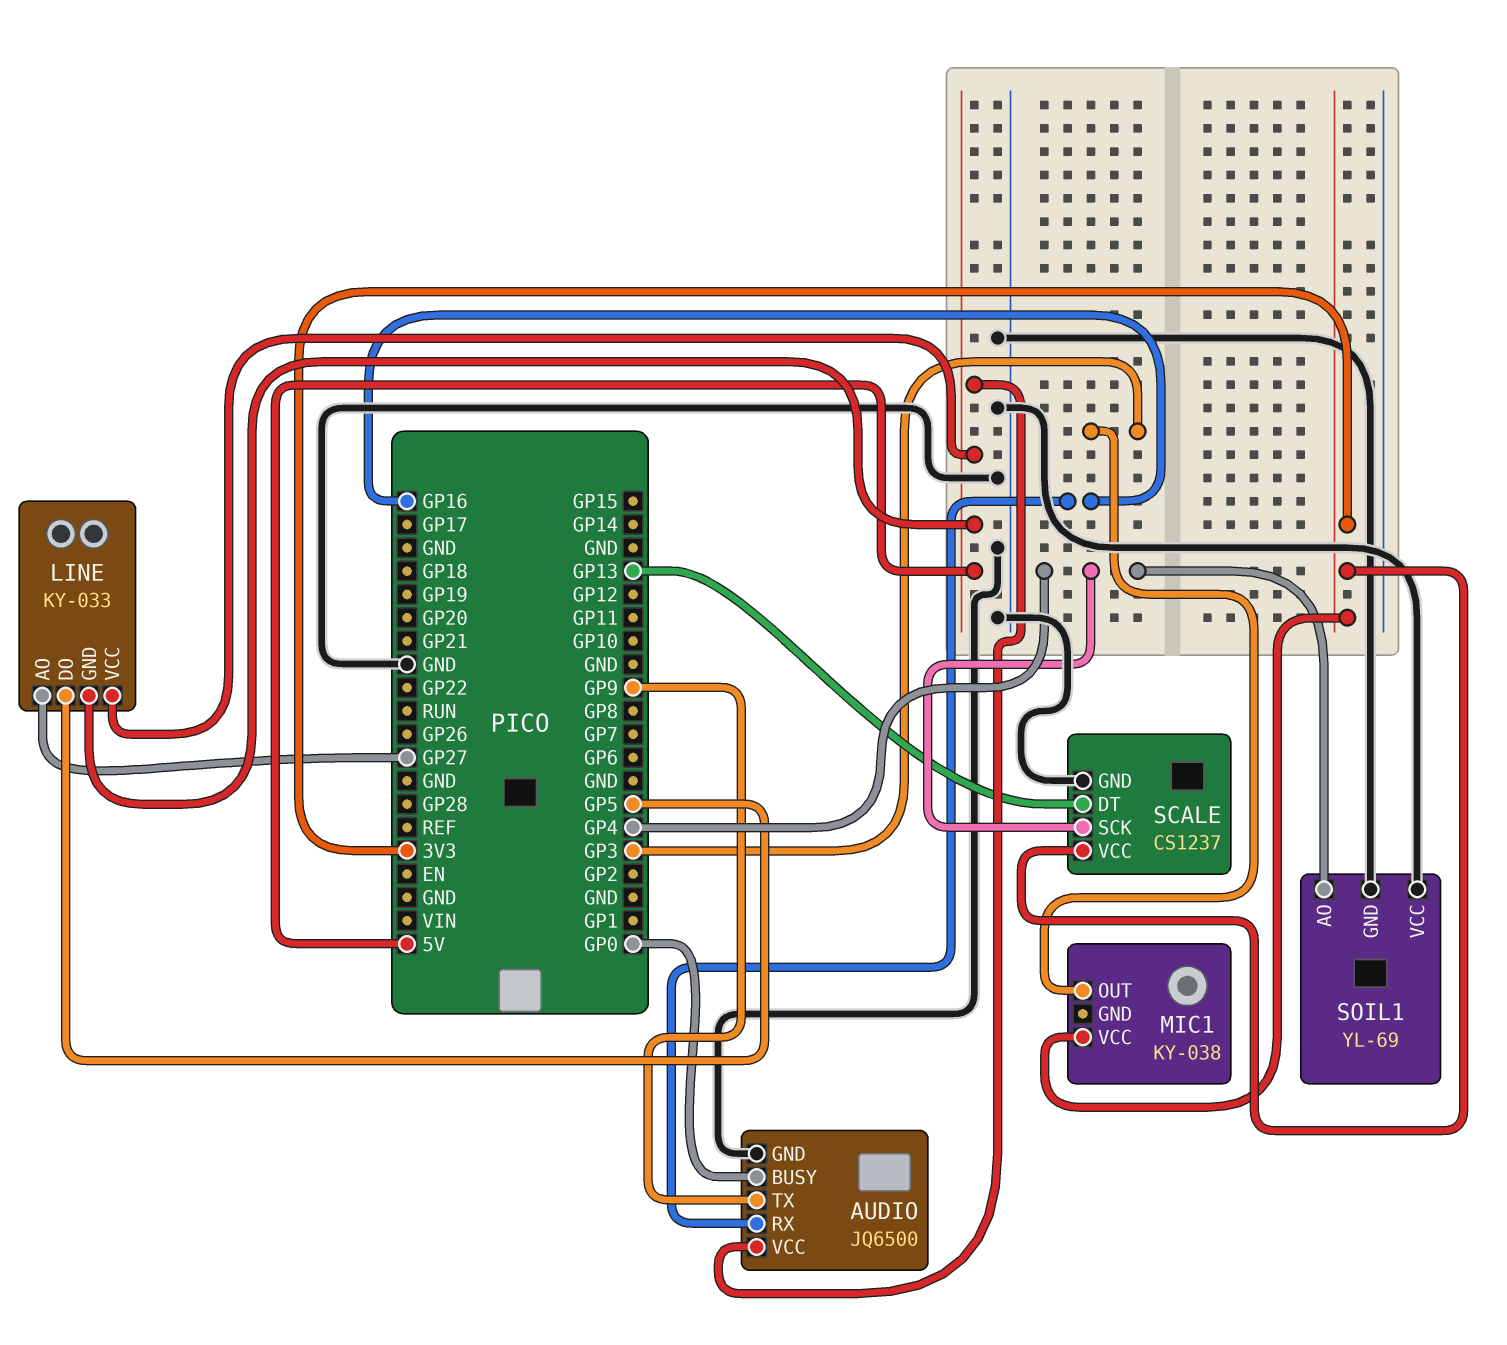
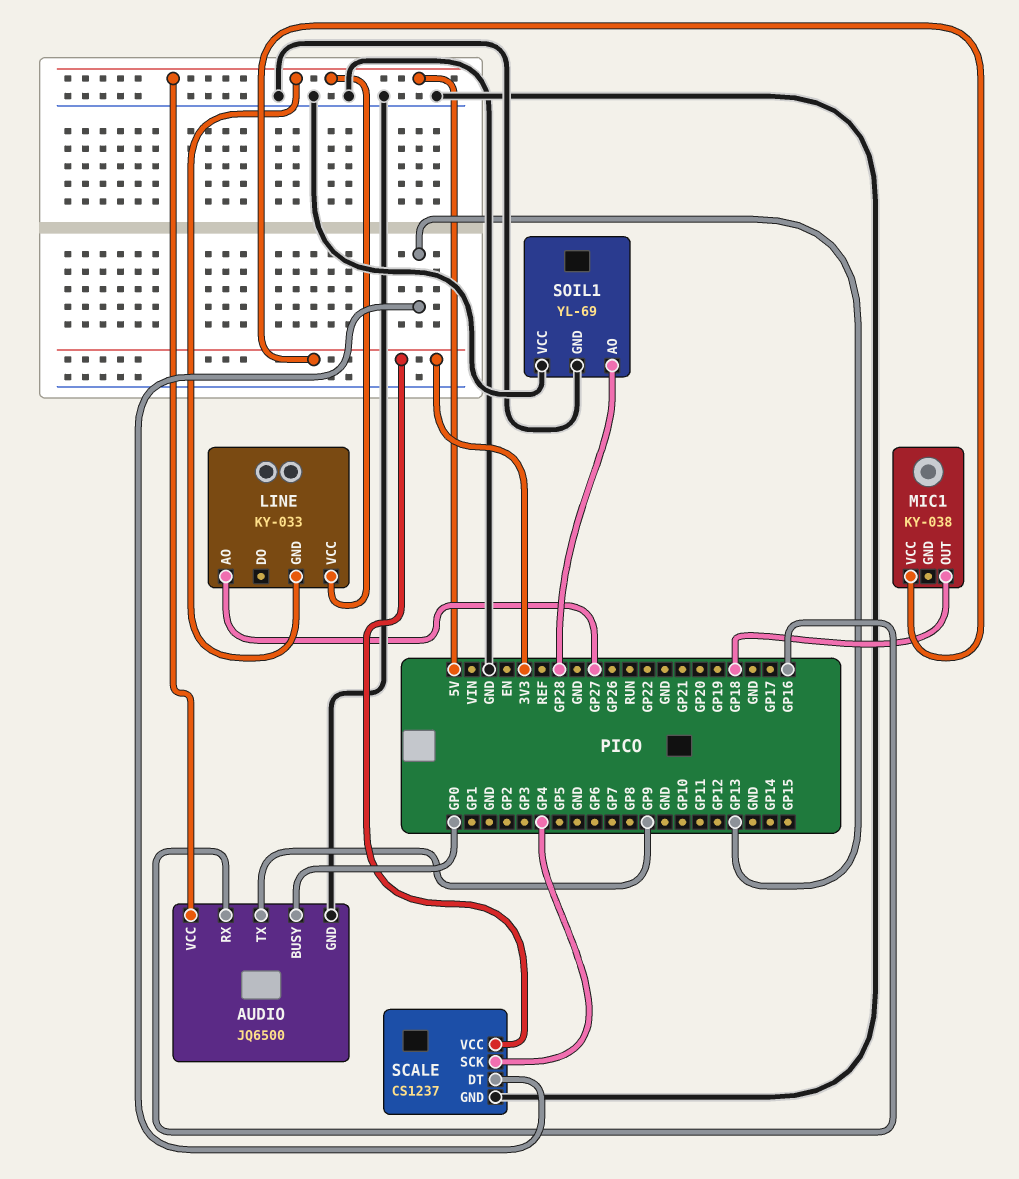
LINE pin DO: GP5 -> none
MIC1 pin OUT: GP3 -> GP18
SOIL1 pin AO: GP4 -> GP28

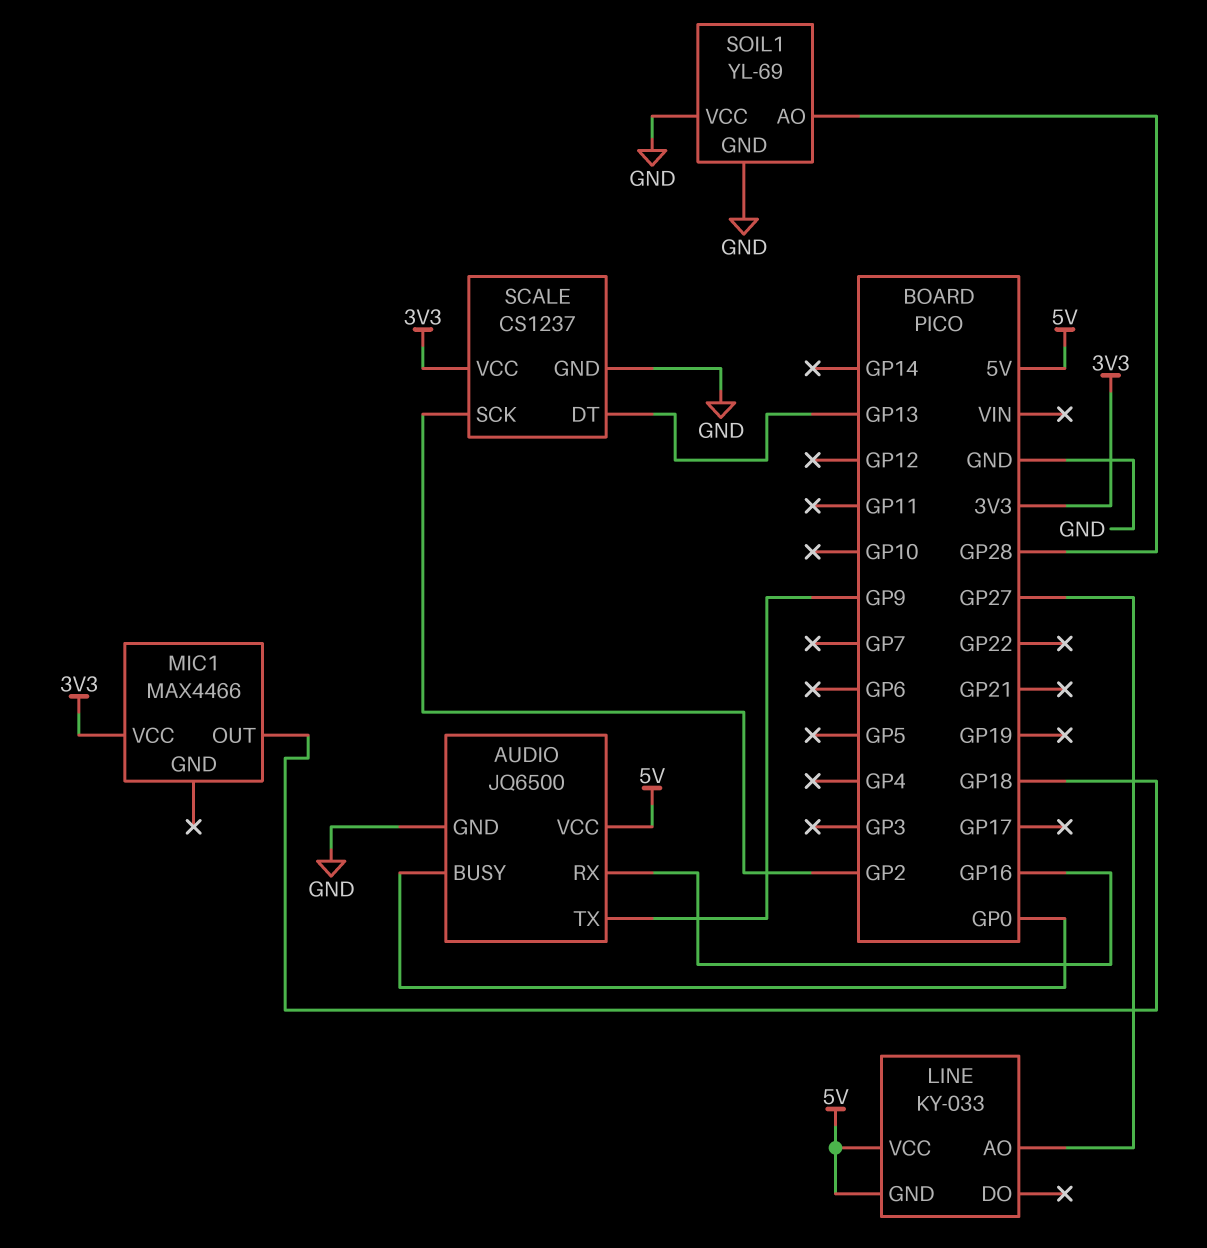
MIC1: KY-038 -> MAX4466
SCALE pin SCK: GP4 -> GP2

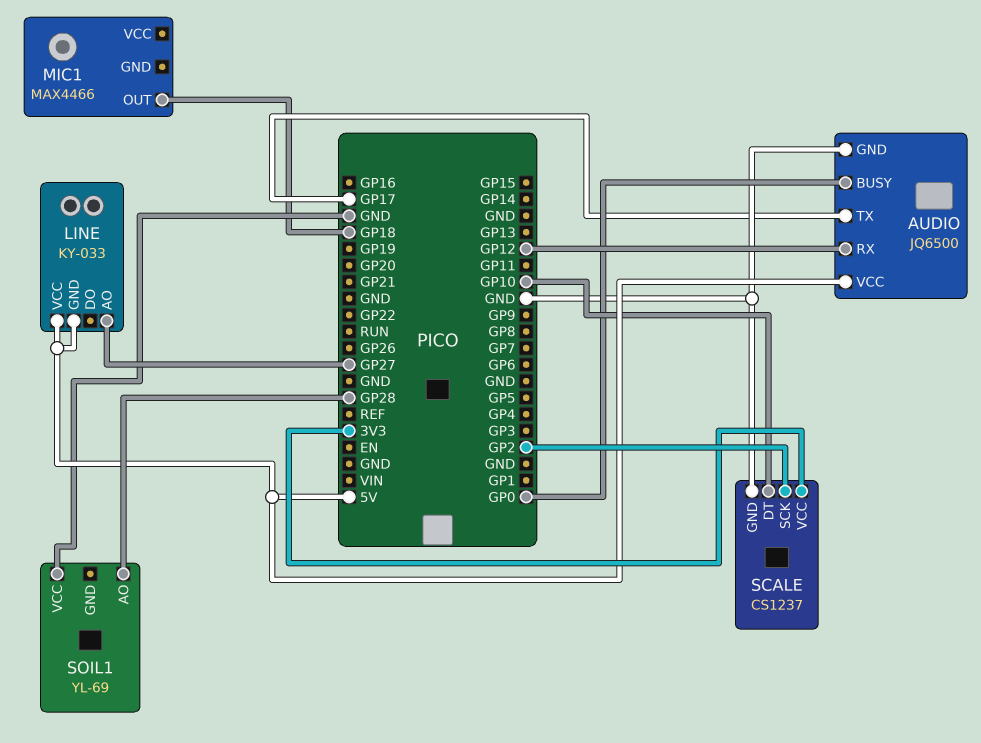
AUDIO pin RX: GP16 -> GP12
AUDIO pin TX: GP9 -> GP17
MIC1 pin VCC: 3V3 -> none
SCALE pin DT: GP13 -> GP10
SOIL1 pin GND: GND -> none

